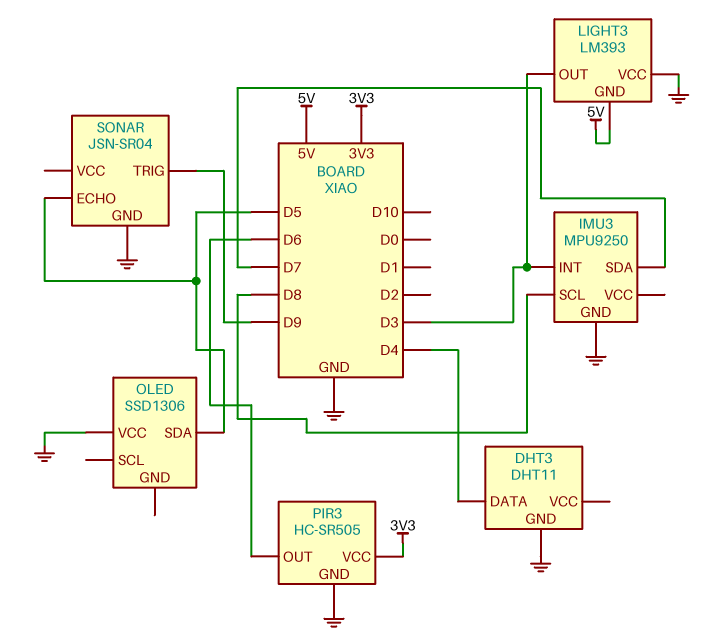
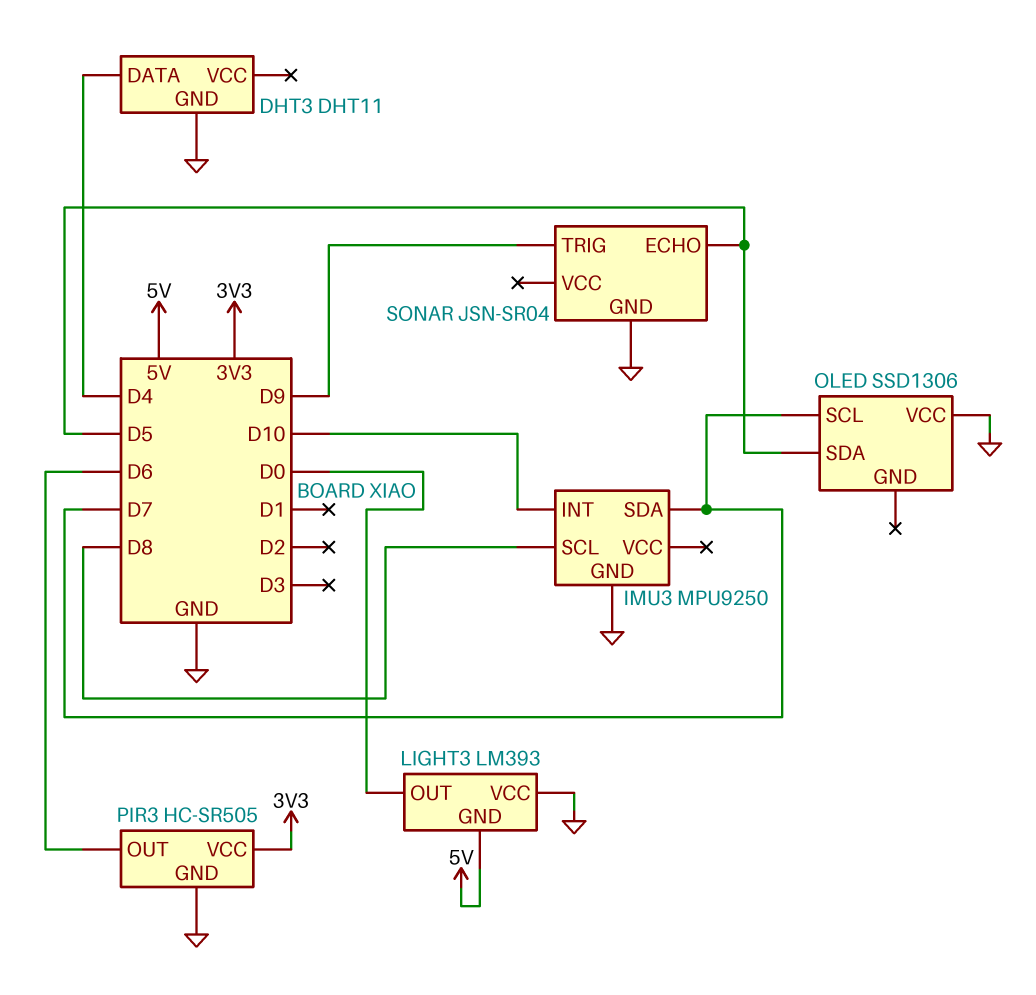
IMU3 pin INT: D3 -> D10
LIGHT3 pin OUT: D3 -> D0
OLED pin SCL: none -> D7

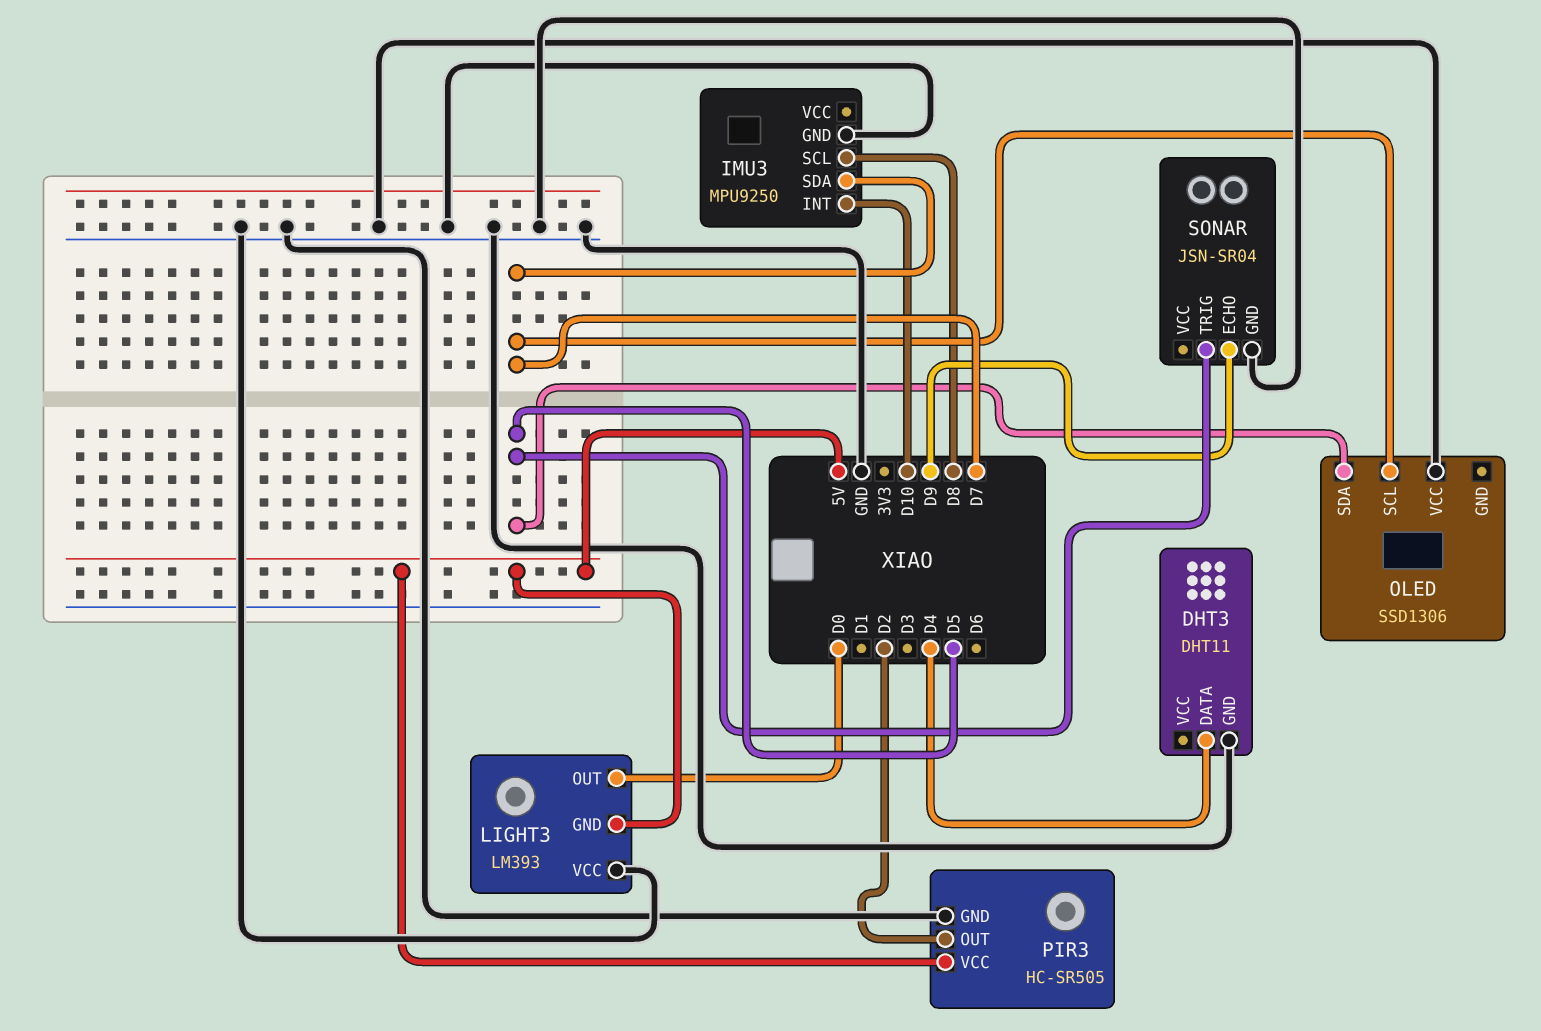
PIR3 pin OUT: D6 -> D2
PIR3 pin VCC: 3V3 -> 5V
SONAR pin ECHO: D5 -> D9
SONAR pin TRIG: D9 -> D5

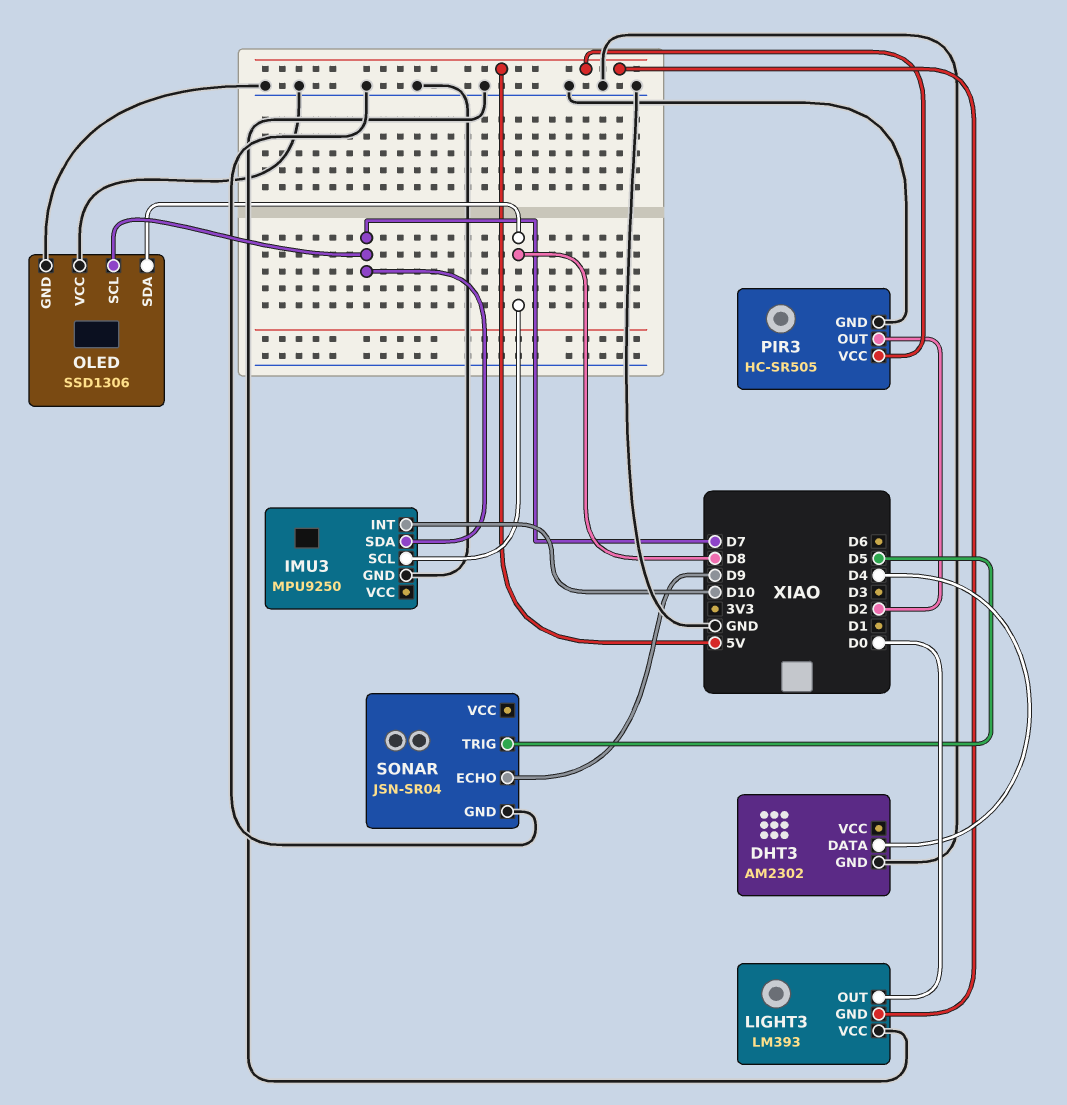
DHT3: DHT11 -> AM2302
OLED pin GND: none -> GND
OLED pin SDA: D5 -> D8

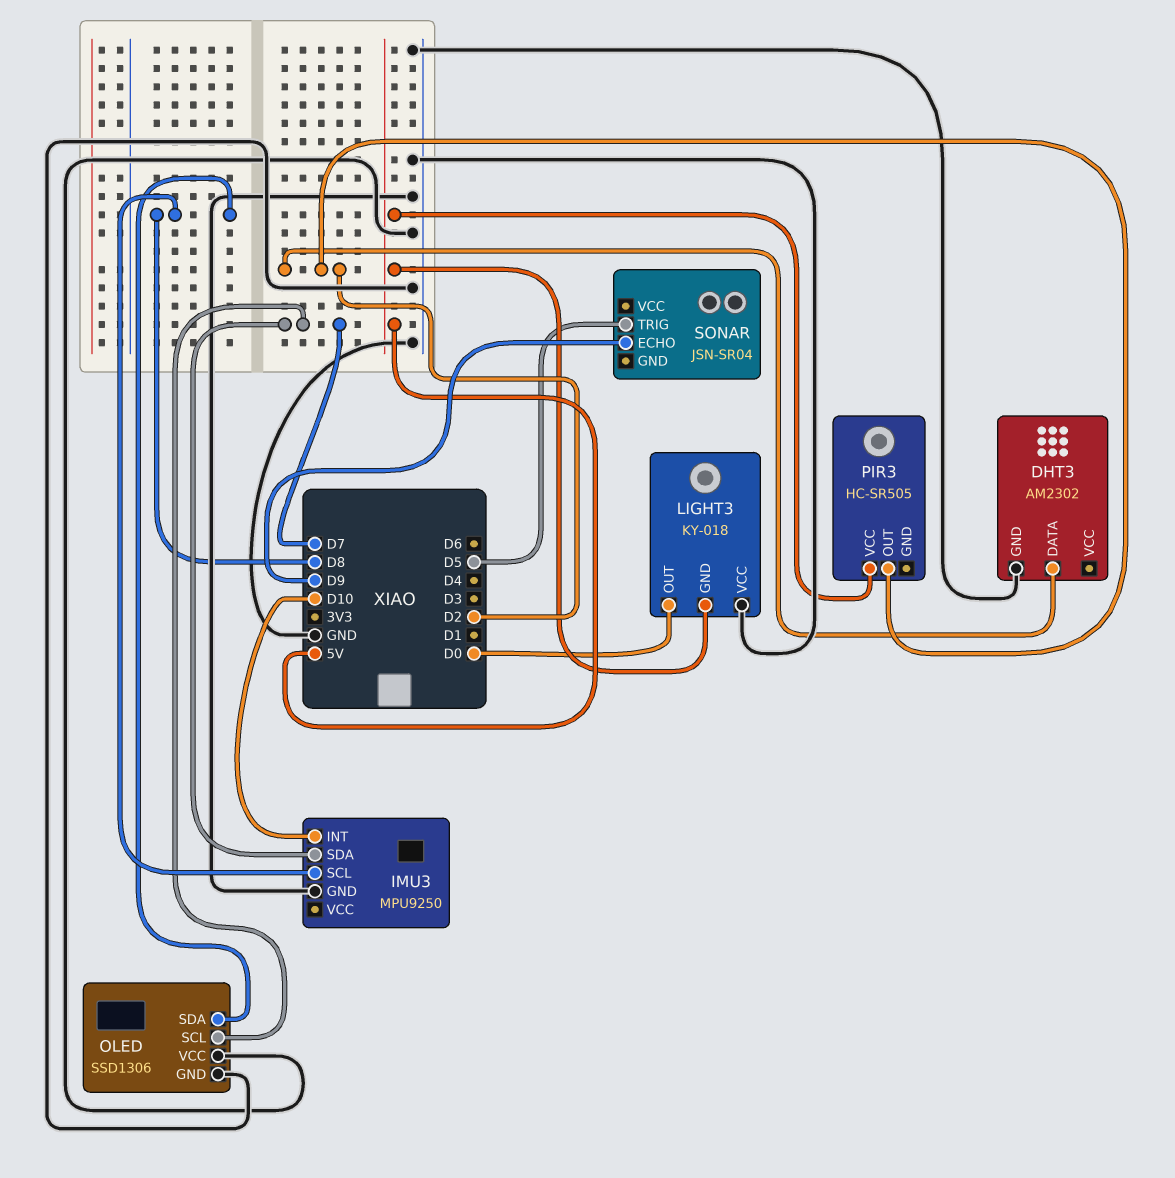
DHT3 pin DATA: D4 -> D2
LIGHT3: LM393 -> KY-018
PIR3 pin GND: GND -> none
SONAR pin GND: GND -> none

